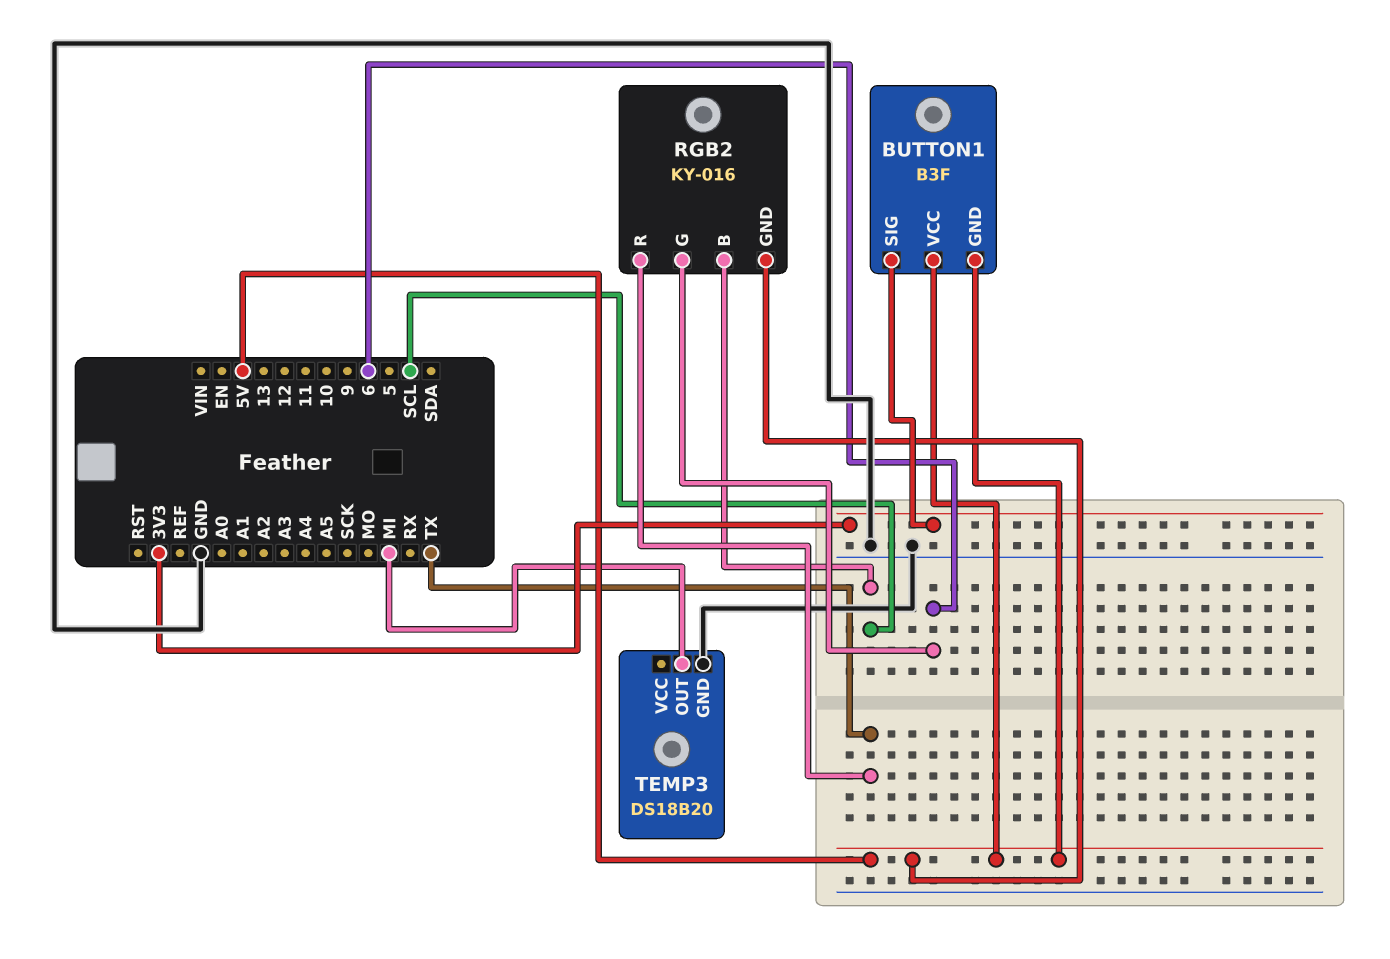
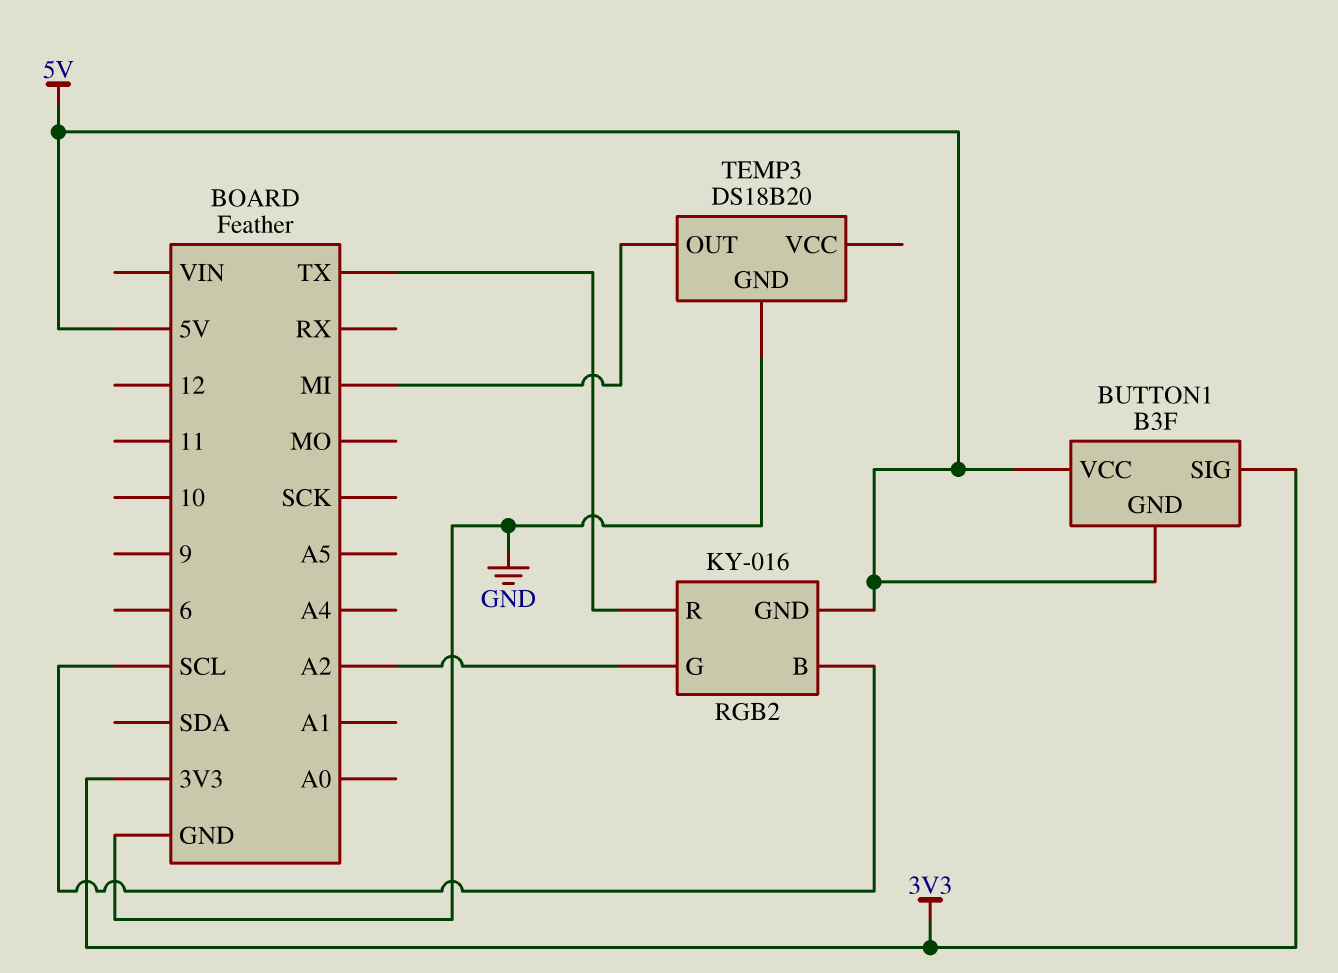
RGB2 pin G: 6 -> A2

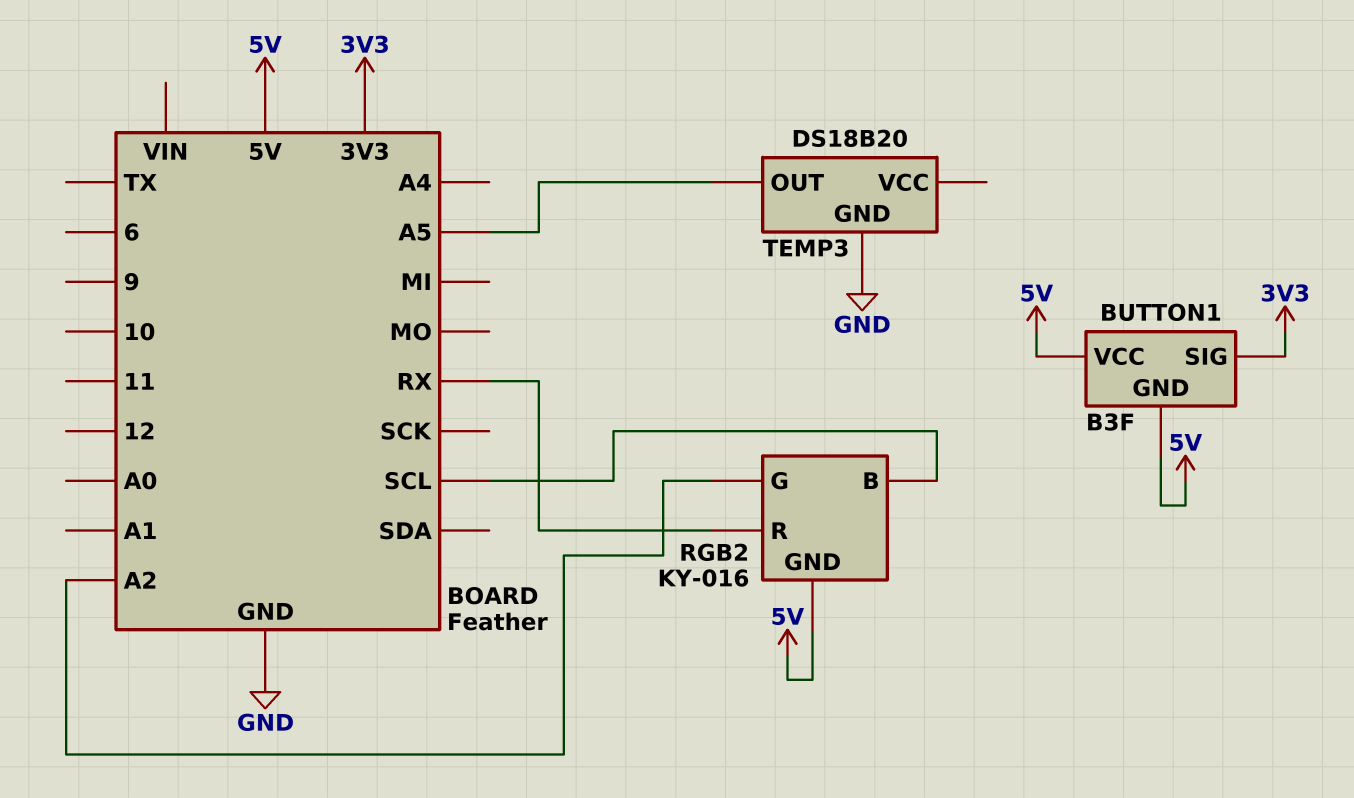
RGB2 pin R: TX -> RX
TEMP3 pin OUT: MI -> A5

